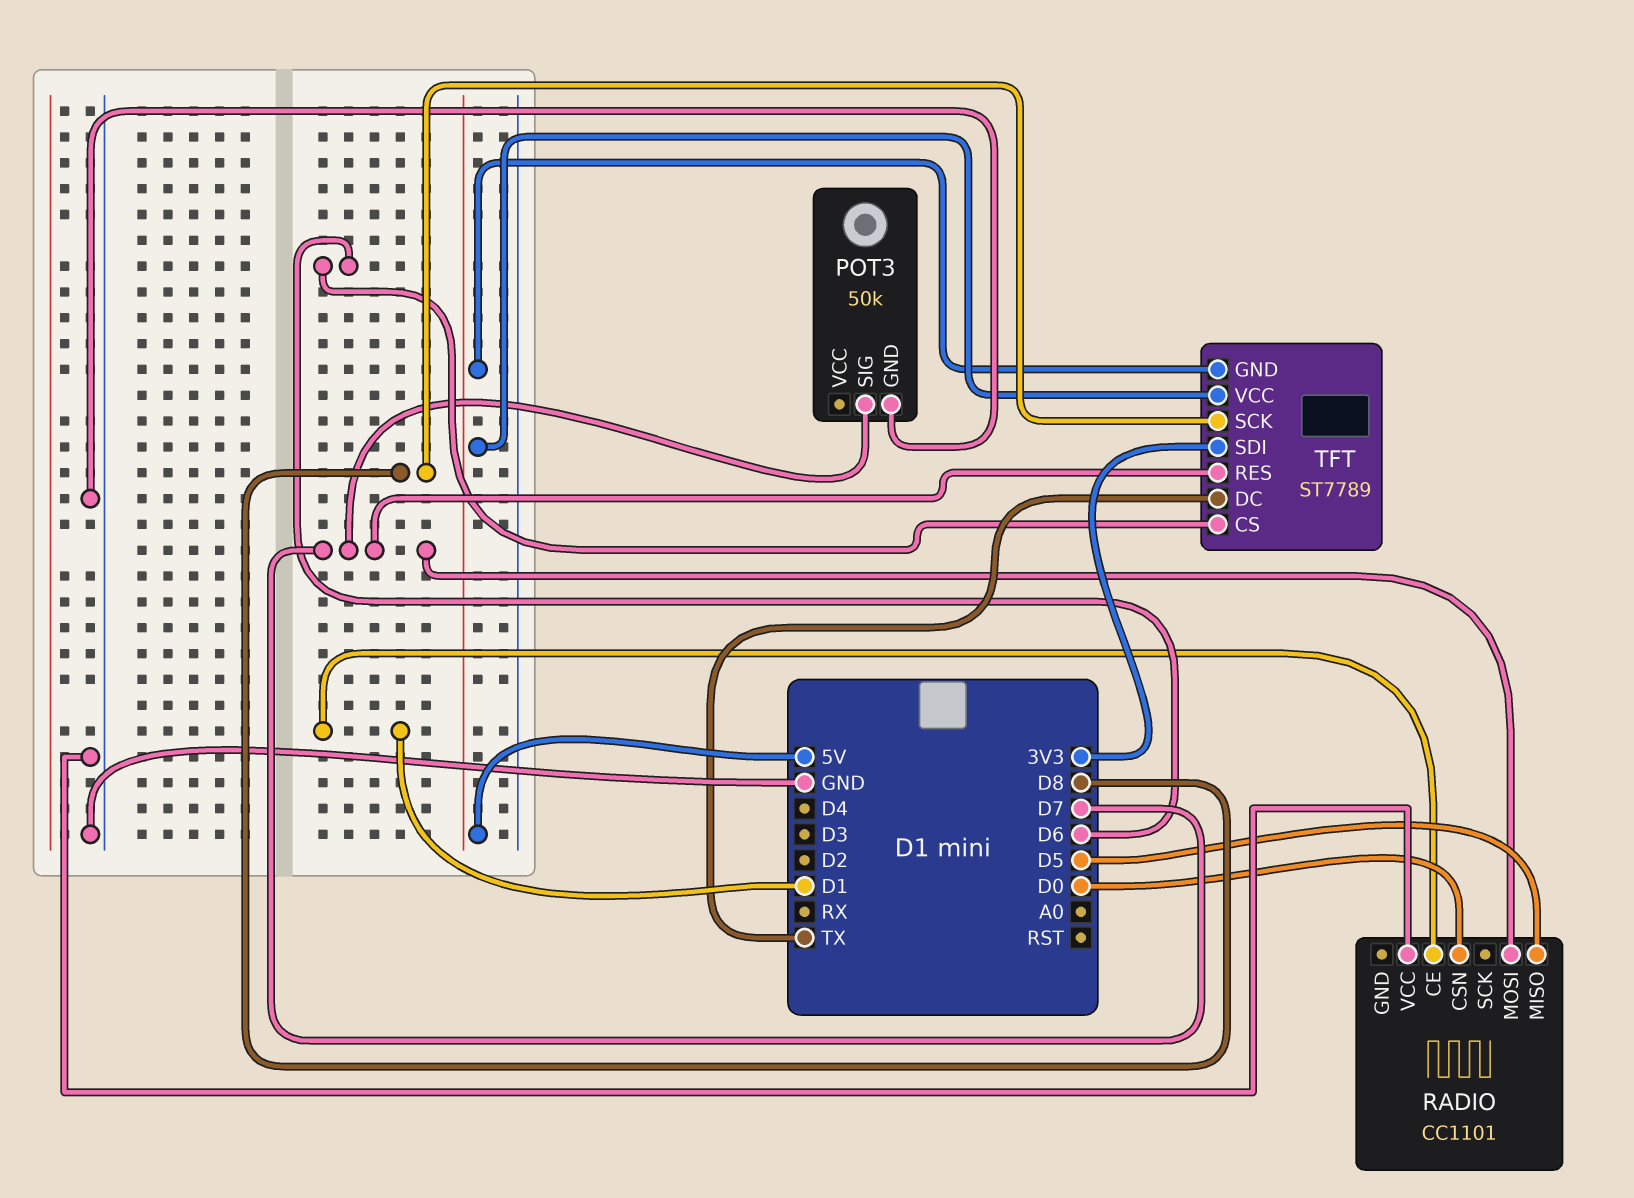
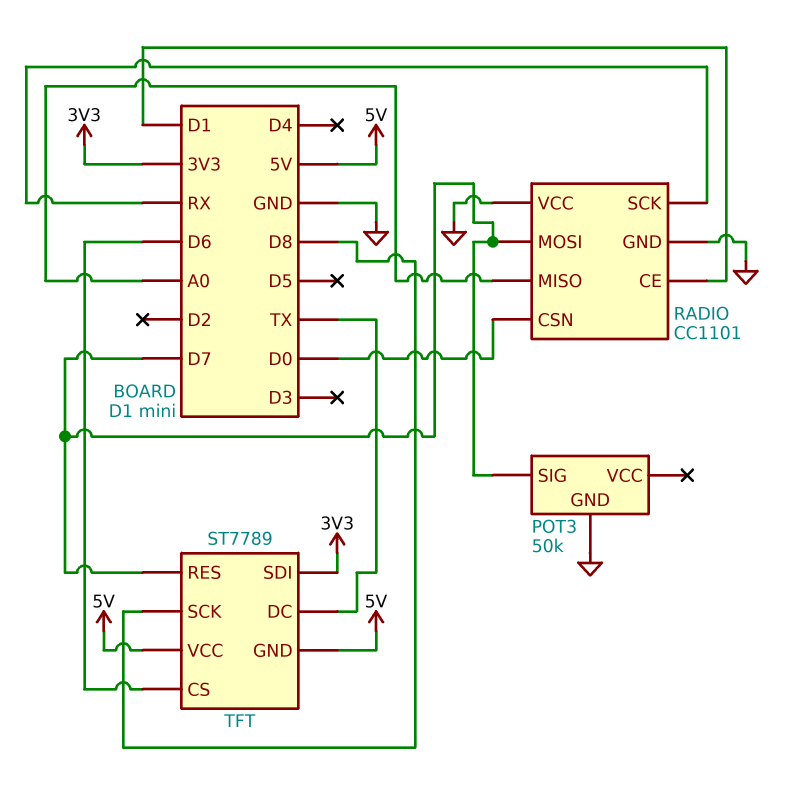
RADIO pin GND: none -> GND
RADIO pin MISO: D5 -> A0
RADIO pin SCK: none -> RX

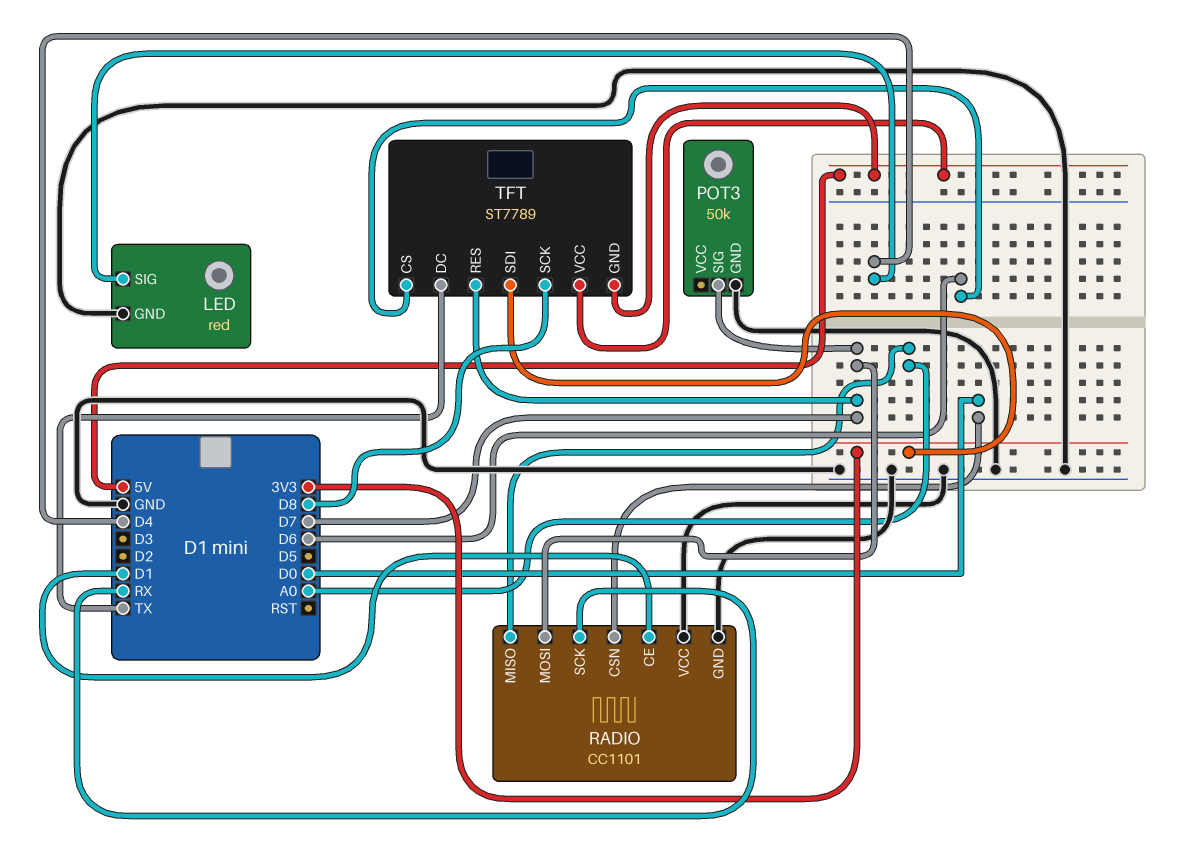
LED: none -> red
LED pin GND: none -> GND
LED pin SIG: none -> D4

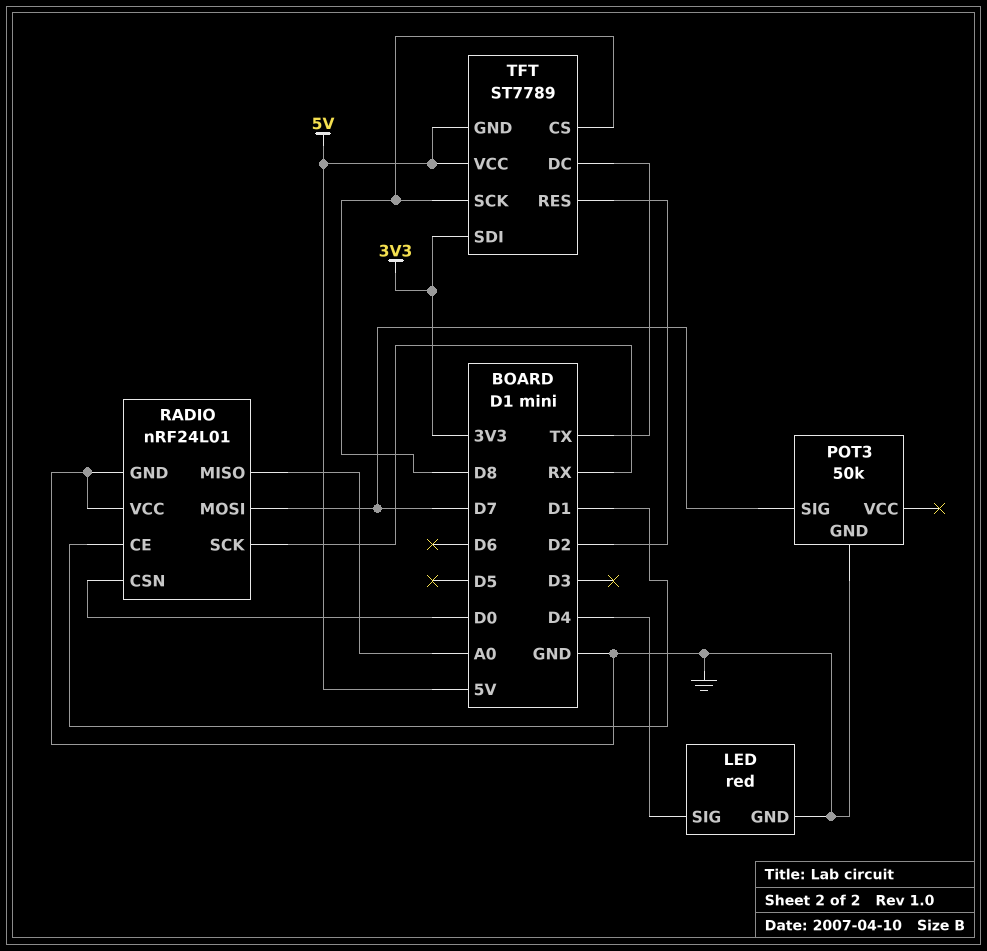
RADIO: CC1101 -> nRF24L01
TFT pin CS: D6 -> D8
TFT pin RES: D7 -> D2

